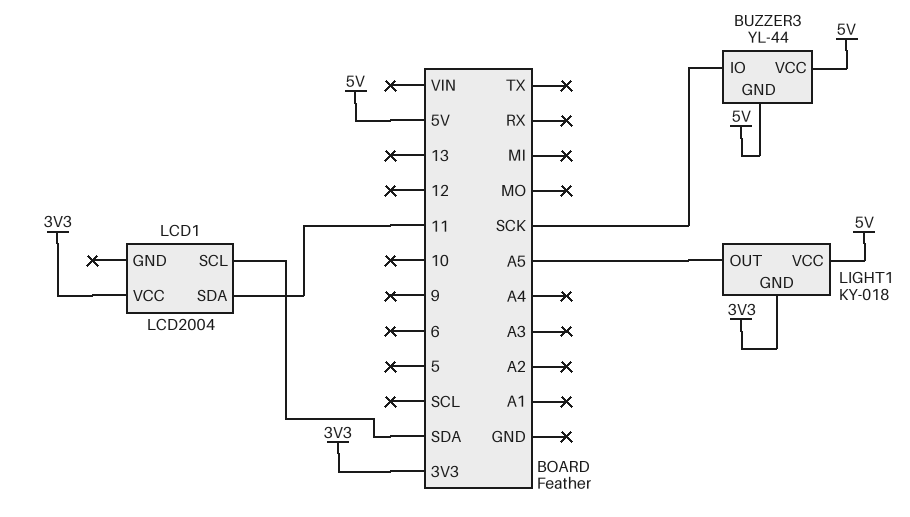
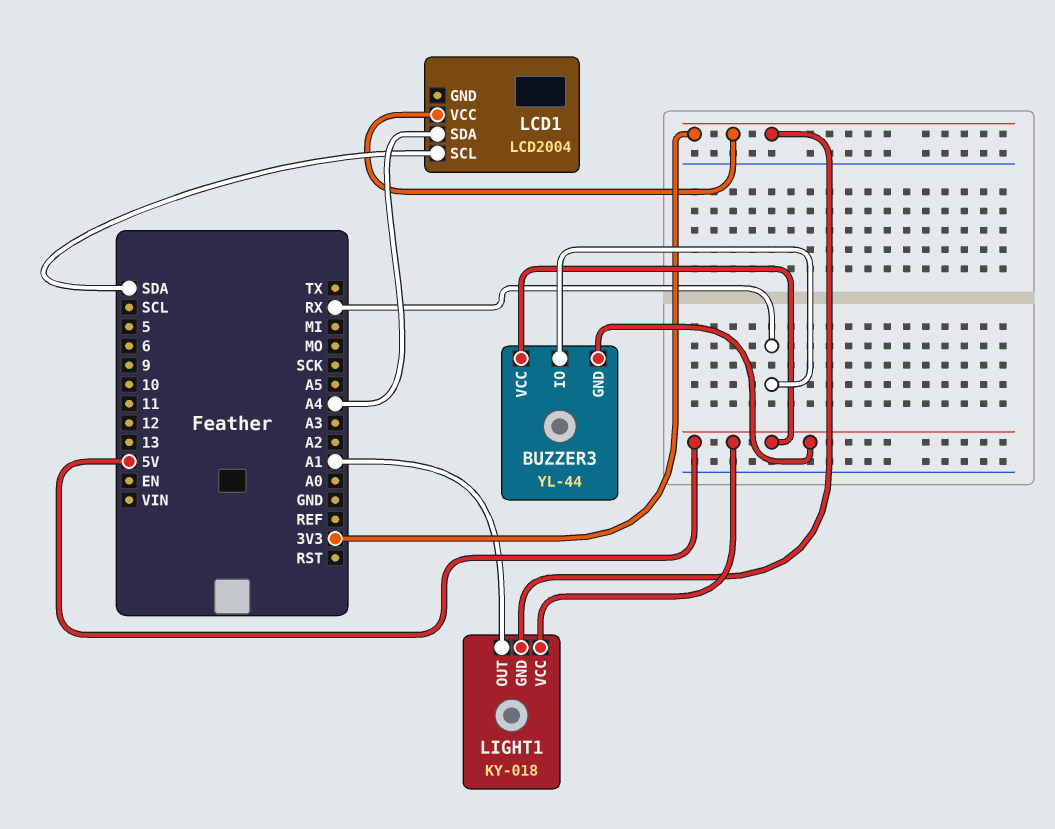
BUZZER3 pin IO: SCK -> RX
LCD1 pin SDA: 11 -> A4
LIGHT1 pin OUT: A5 -> A1

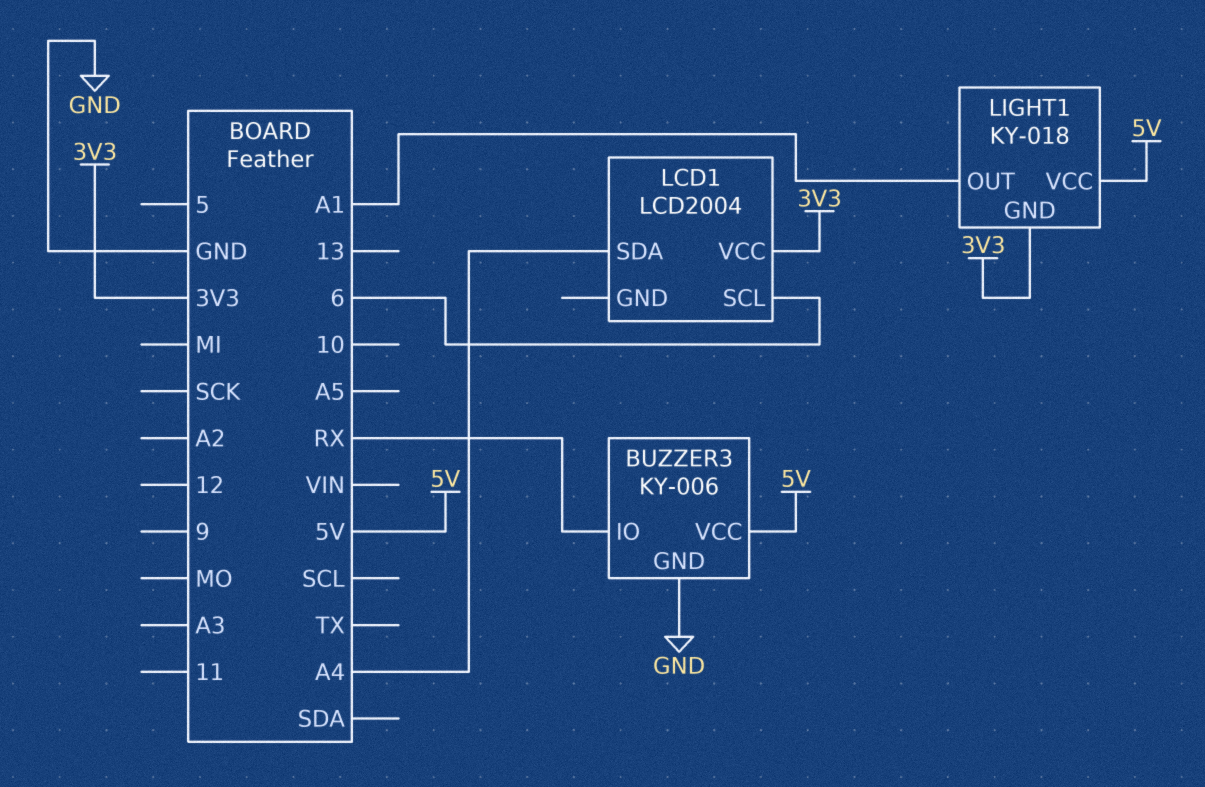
BUZZER3: YL-44 -> KY-006
BUZZER3 pin GND: 5V -> GND
LCD1 pin SCL: SDA -> 6

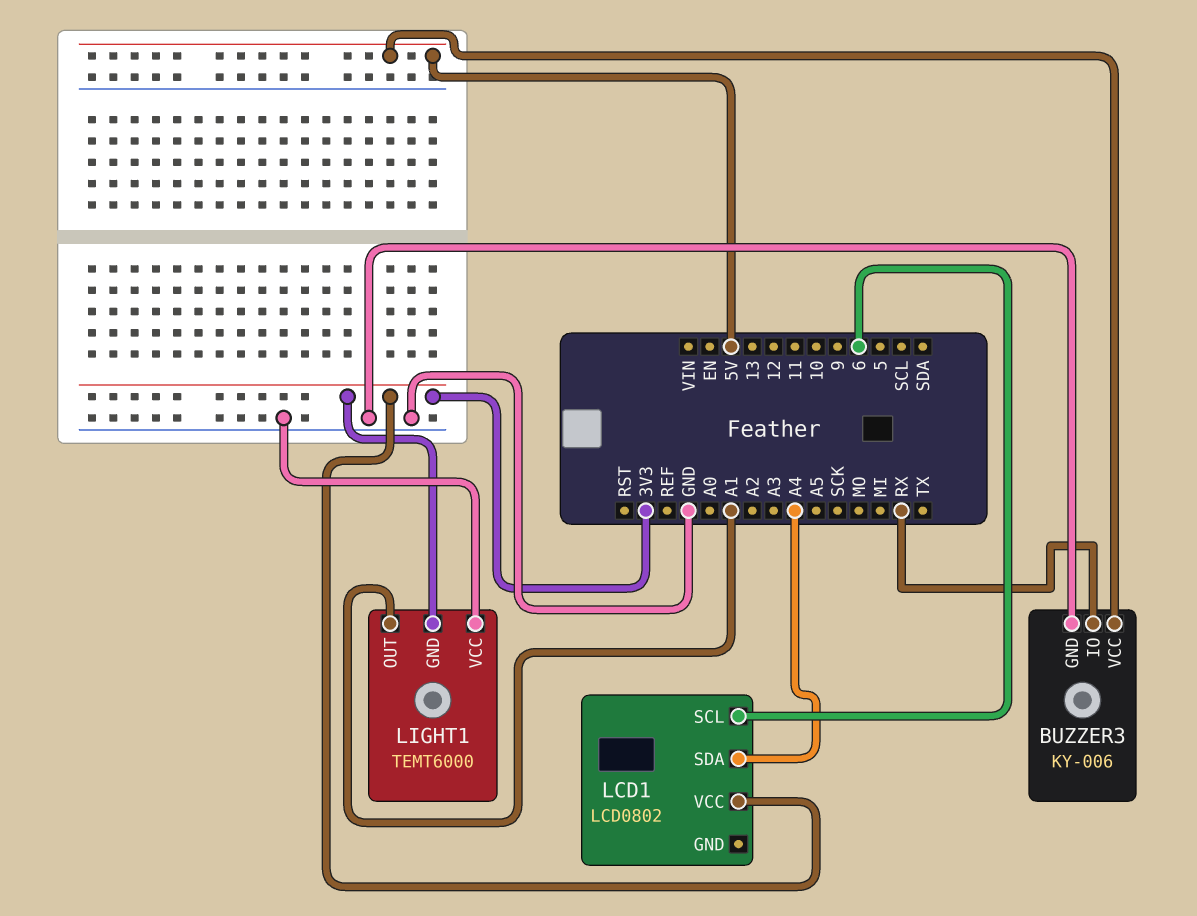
LCD1: LCD2004 -> LCD0802
LIGHT1: KY-018 -> TEMT6000
LIGHT1 pin VCC: 5V -> GND

